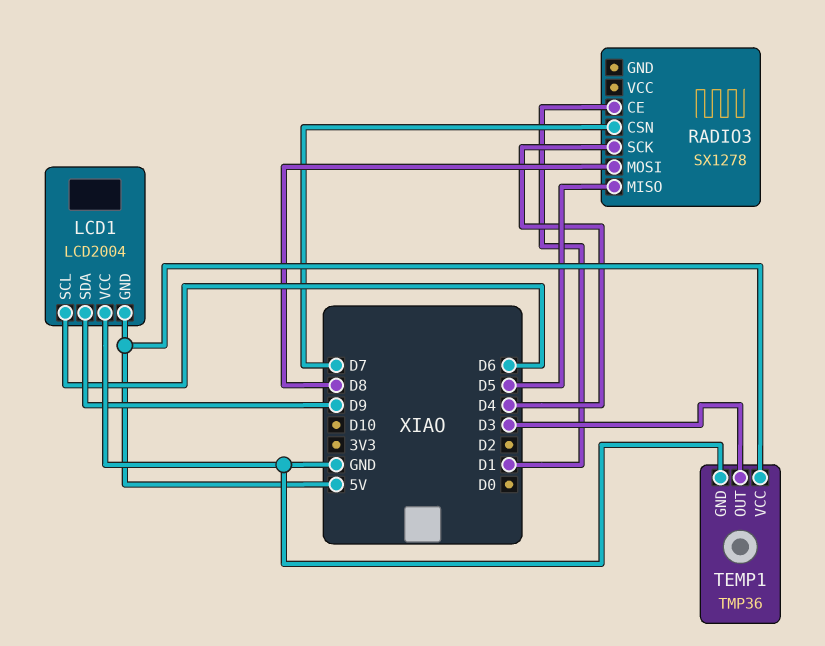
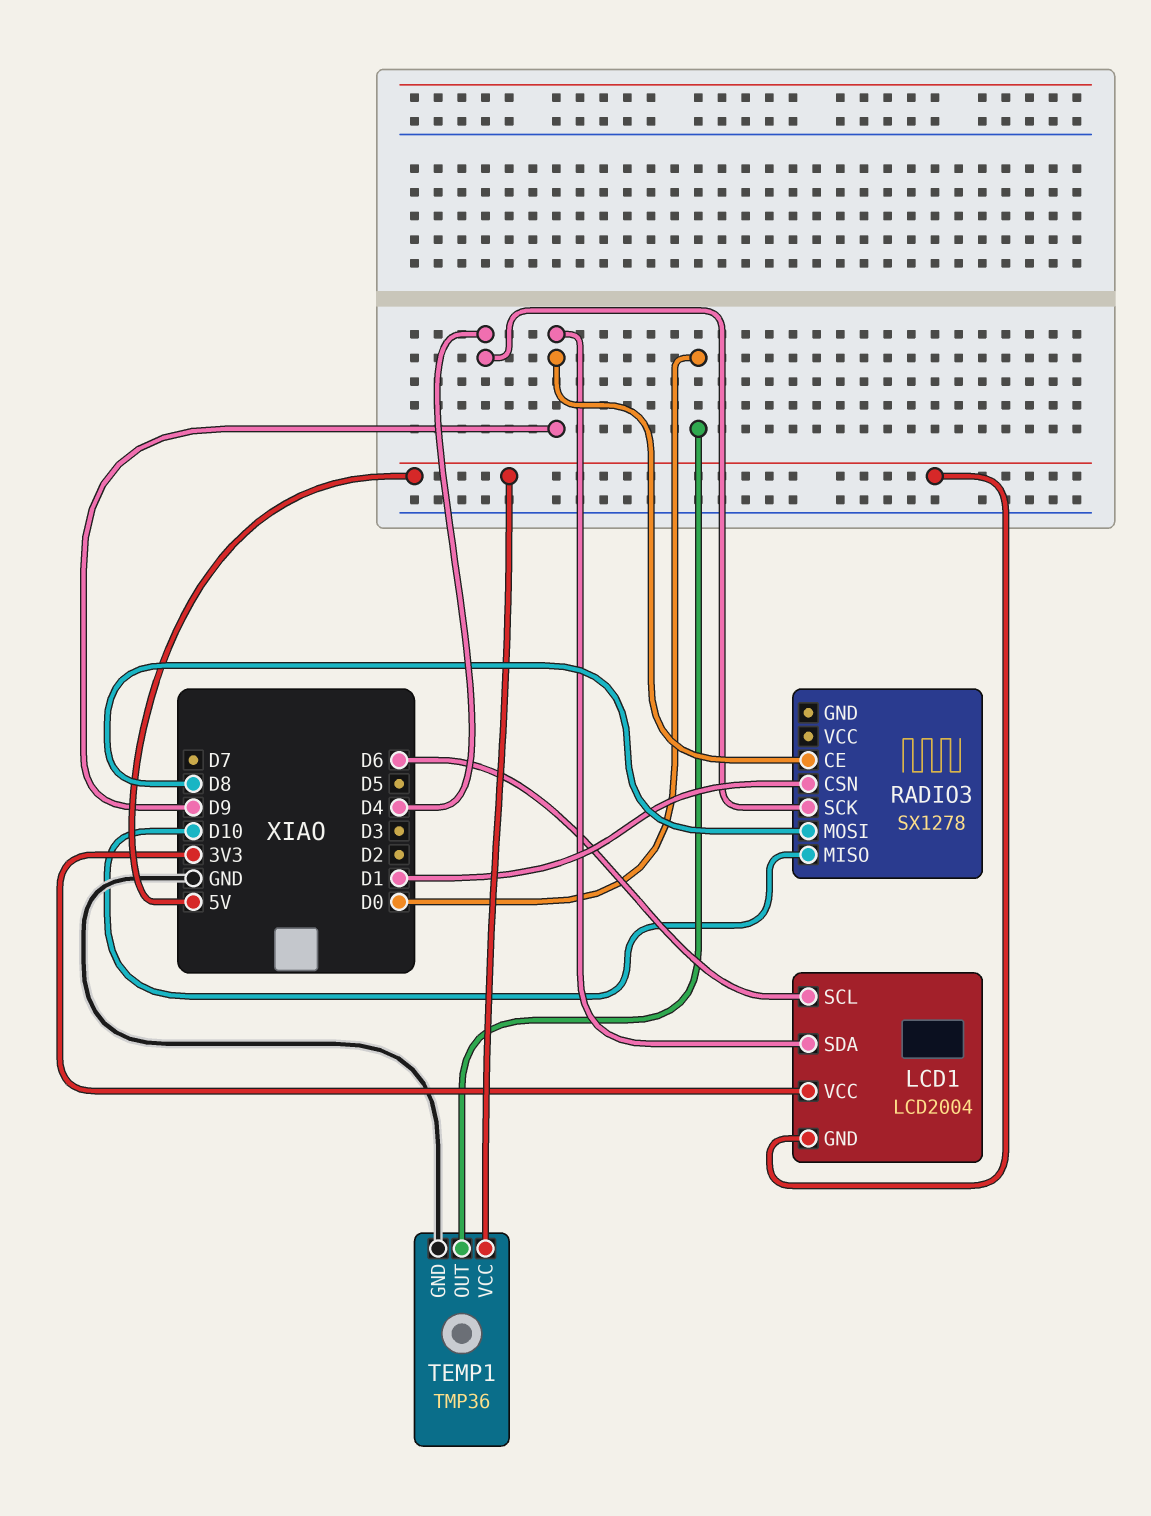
LCD1 pin VCC: GND -> 3V3
RADIO3 pin CE: D1 -> D9
RADIO3 pin CSN: D7 -> D1
RADIO3 pin MISO: D5 -> D10
TEMP1 pin OUT: D3 -> D0

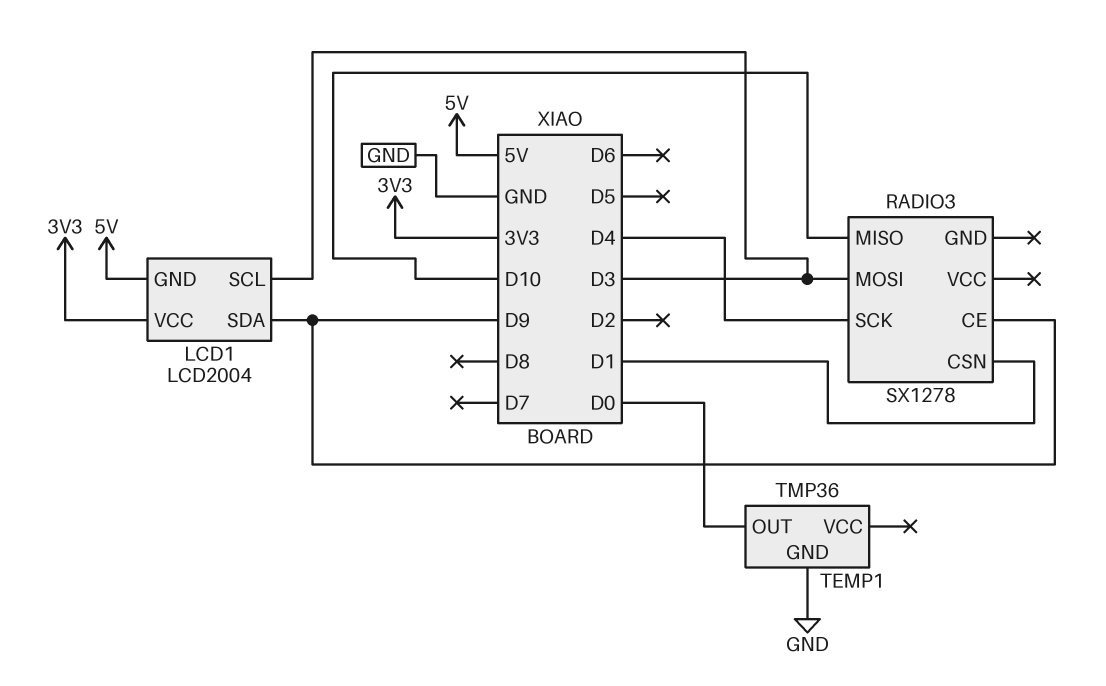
LCD1 pin SCL: D6 -> D3
RADIO3 pin MOSI: D8 -> D3
TEMP1 pin VCC: 5V -> none

